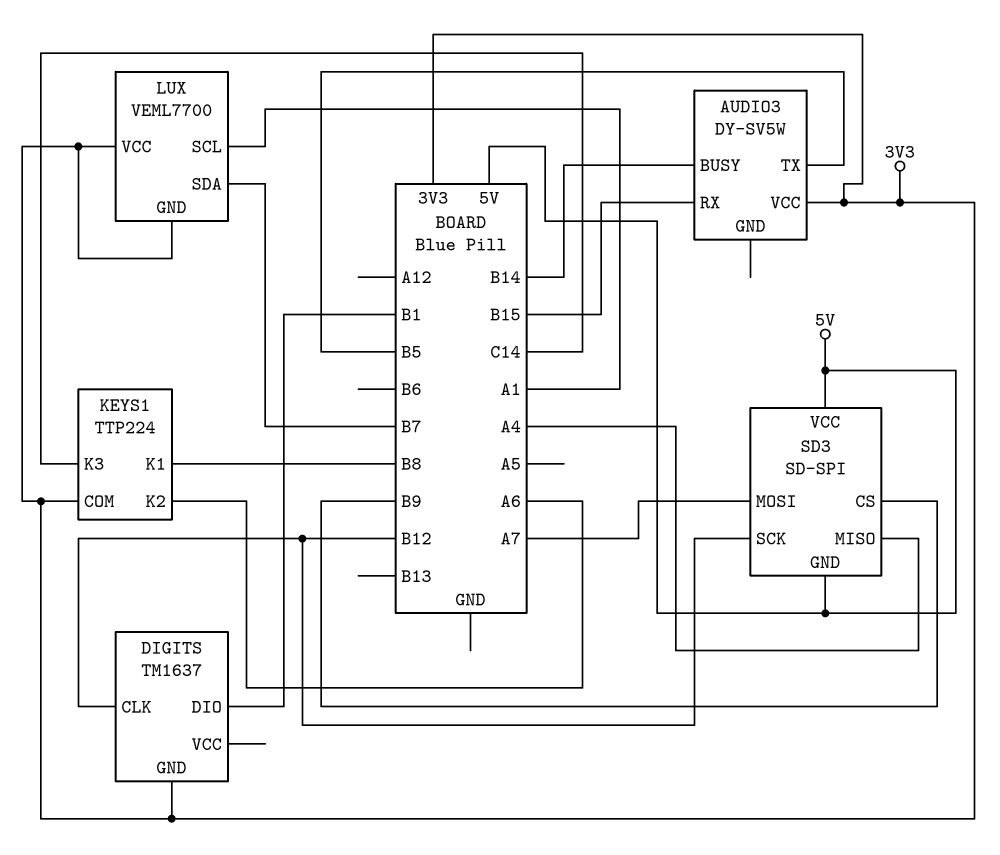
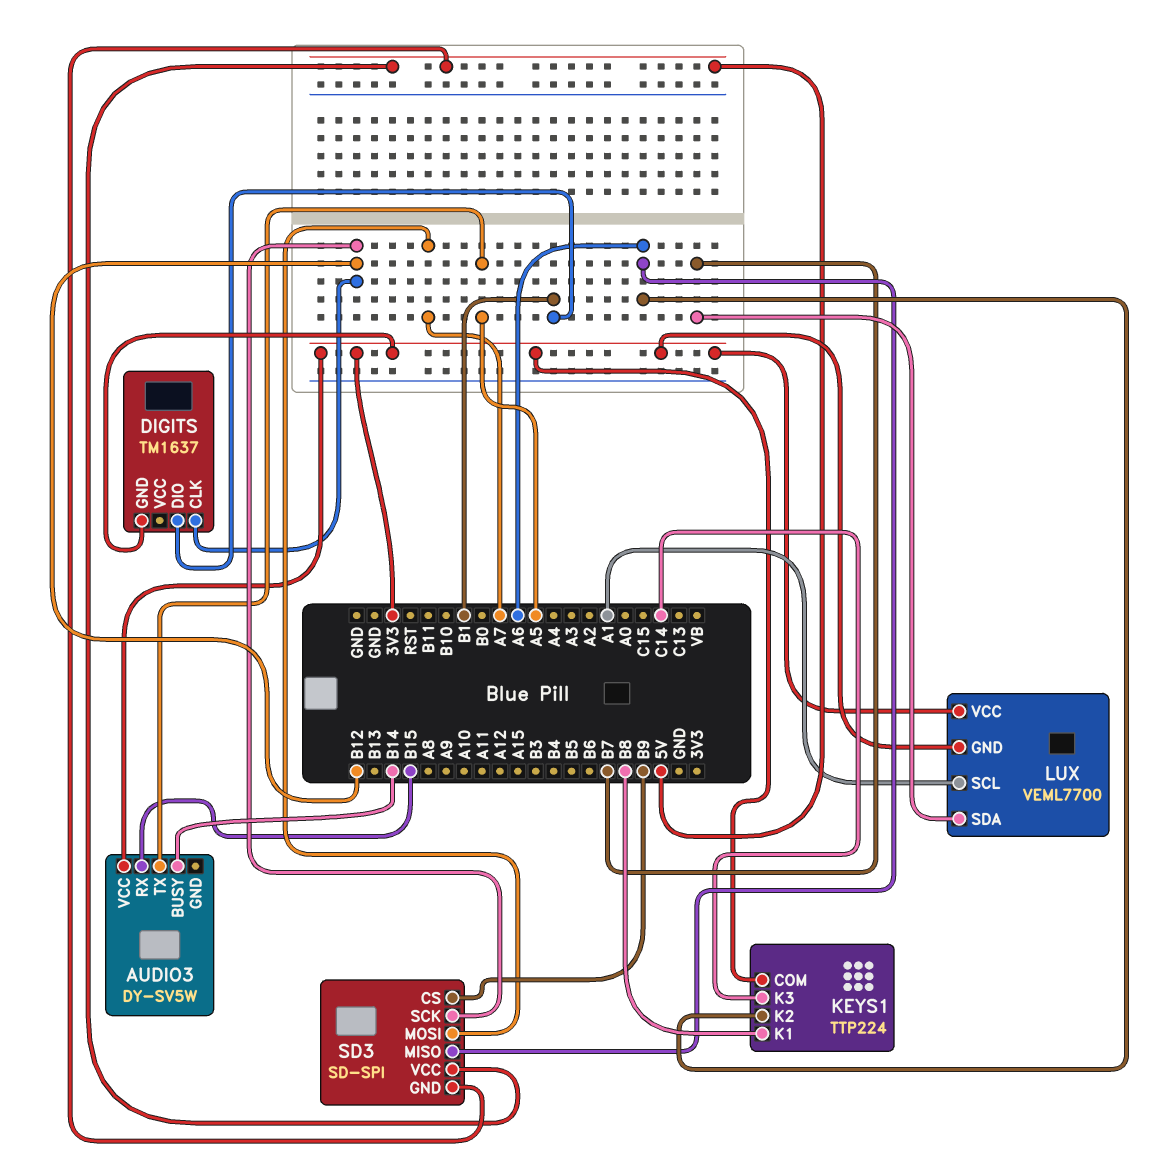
AUDIO3 pin TX: B5 -> A5
SD3 pin MISO: A4 -> A6

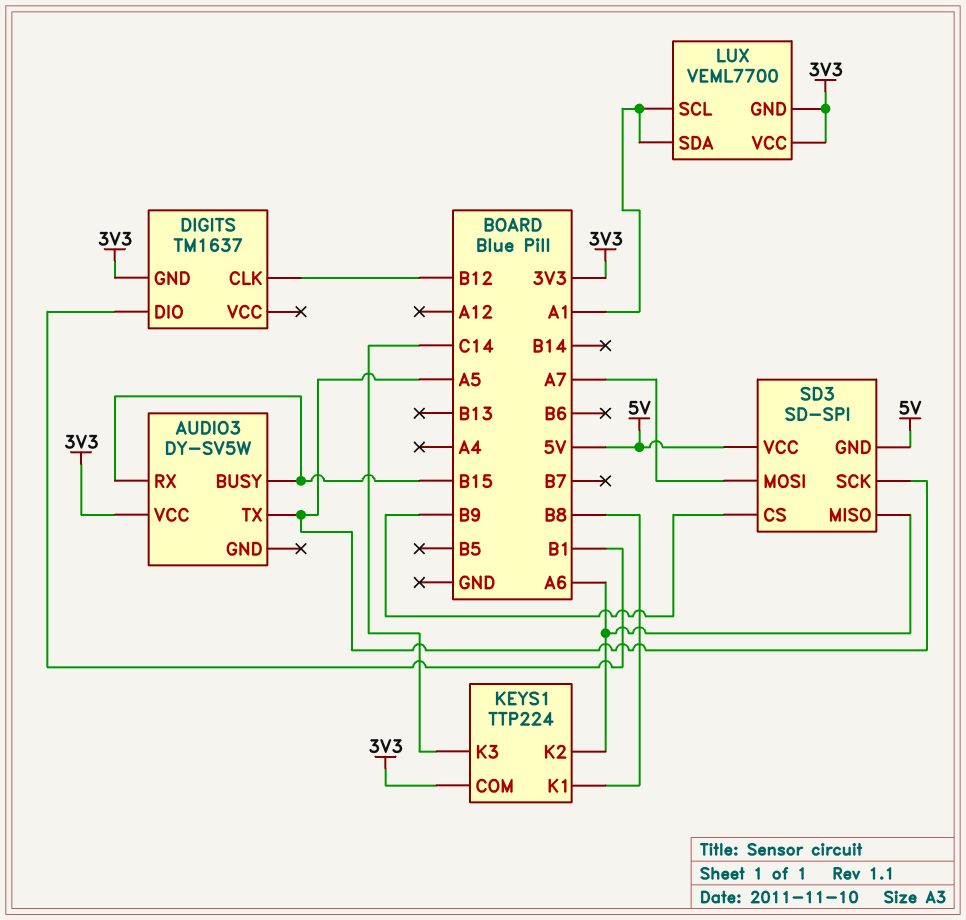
AUDIO3 pin BUSY: B14 -> B15
LUX pin SDA: B7 -> A1
SD3 pin SCK: B12 -> A5

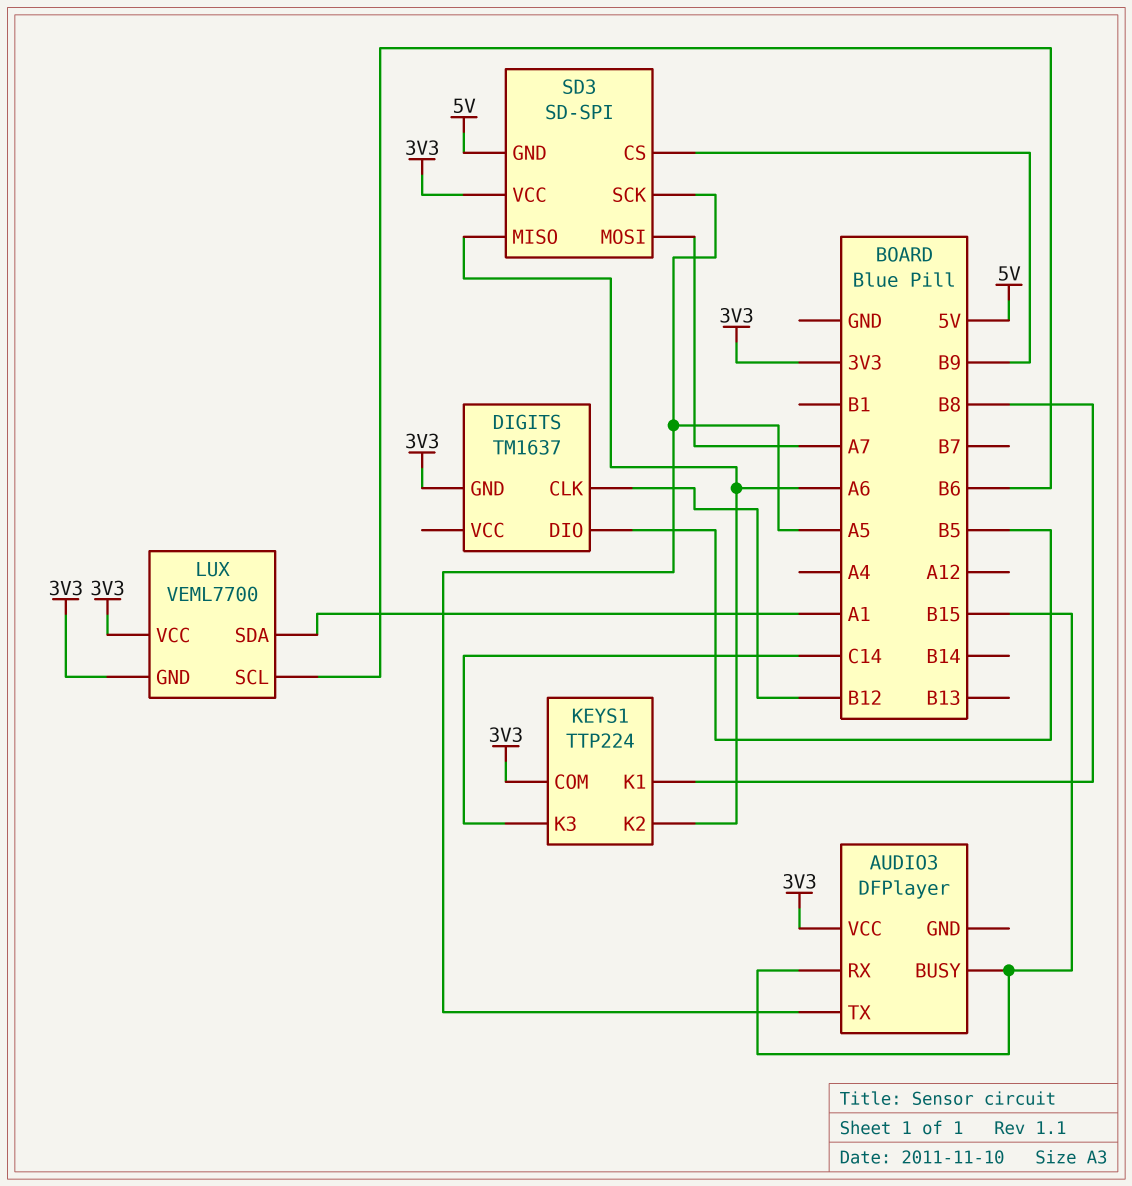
AUDIO3: DY-SV5W -> DFPlayer
DIGITS pin DIO: B1 -> B5
LUX pin SCL: A1 -> B6
SD3 pin VCC: 5V -> 3V3

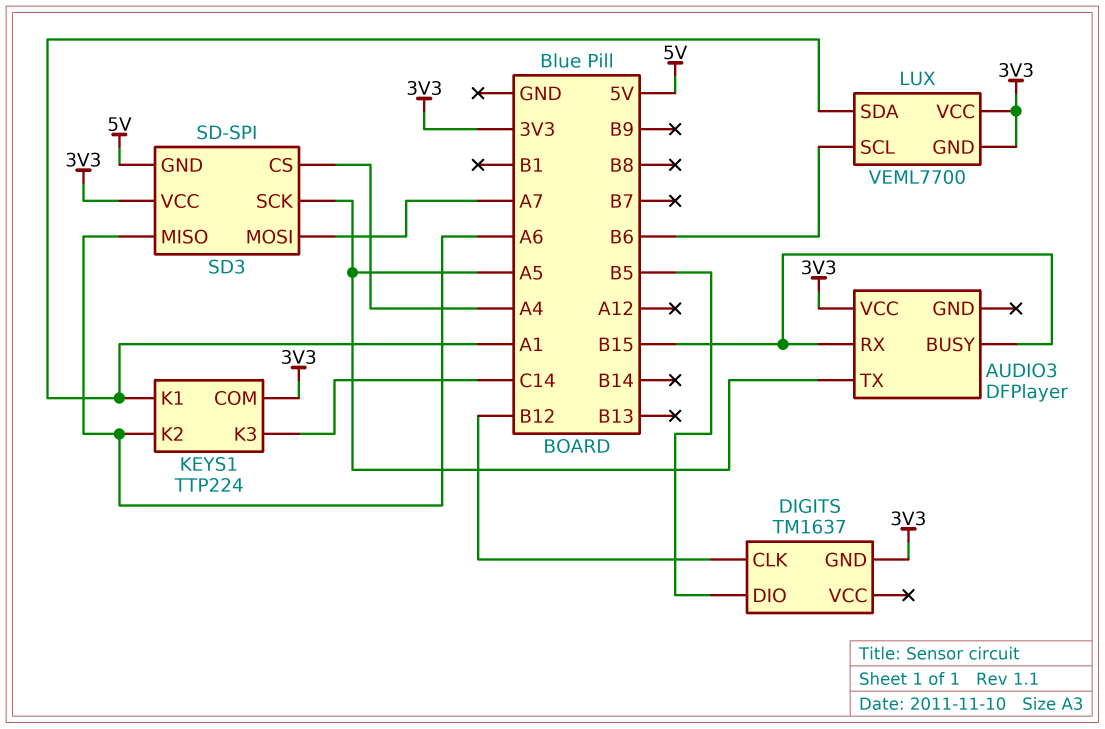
KEYS1 pin K1: B8 -> A1
SD3 pin CS: B9 -> A4

